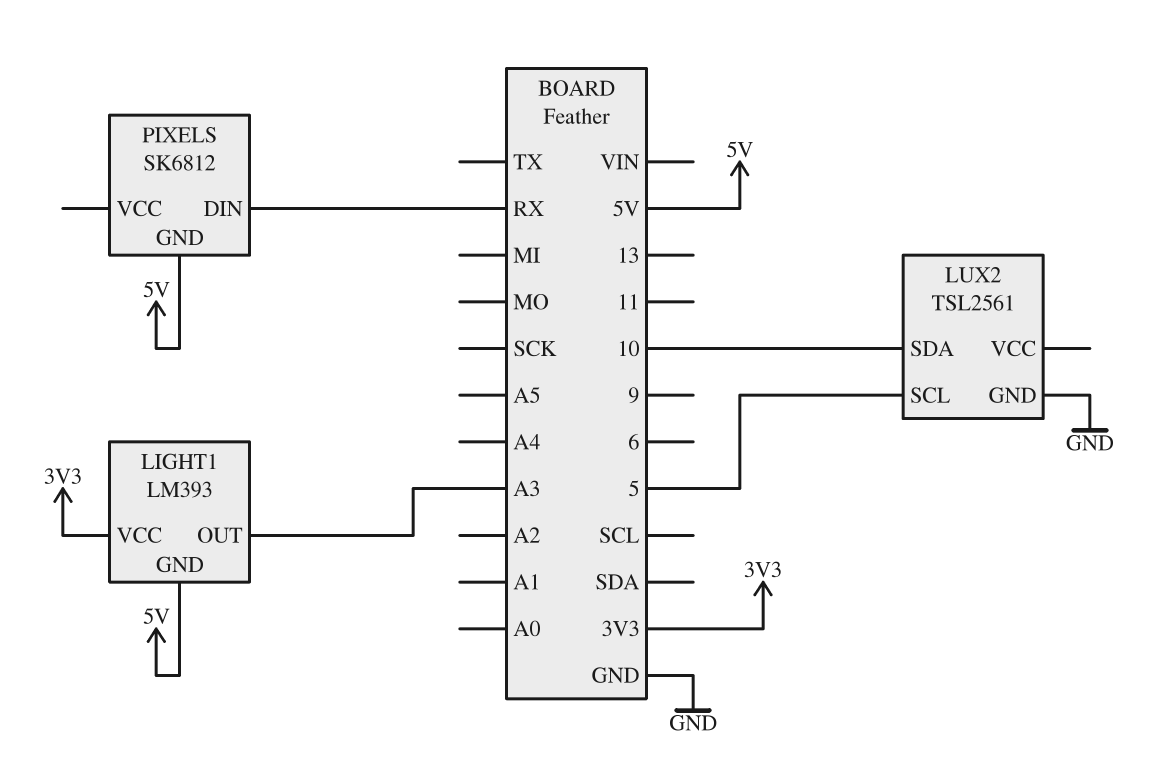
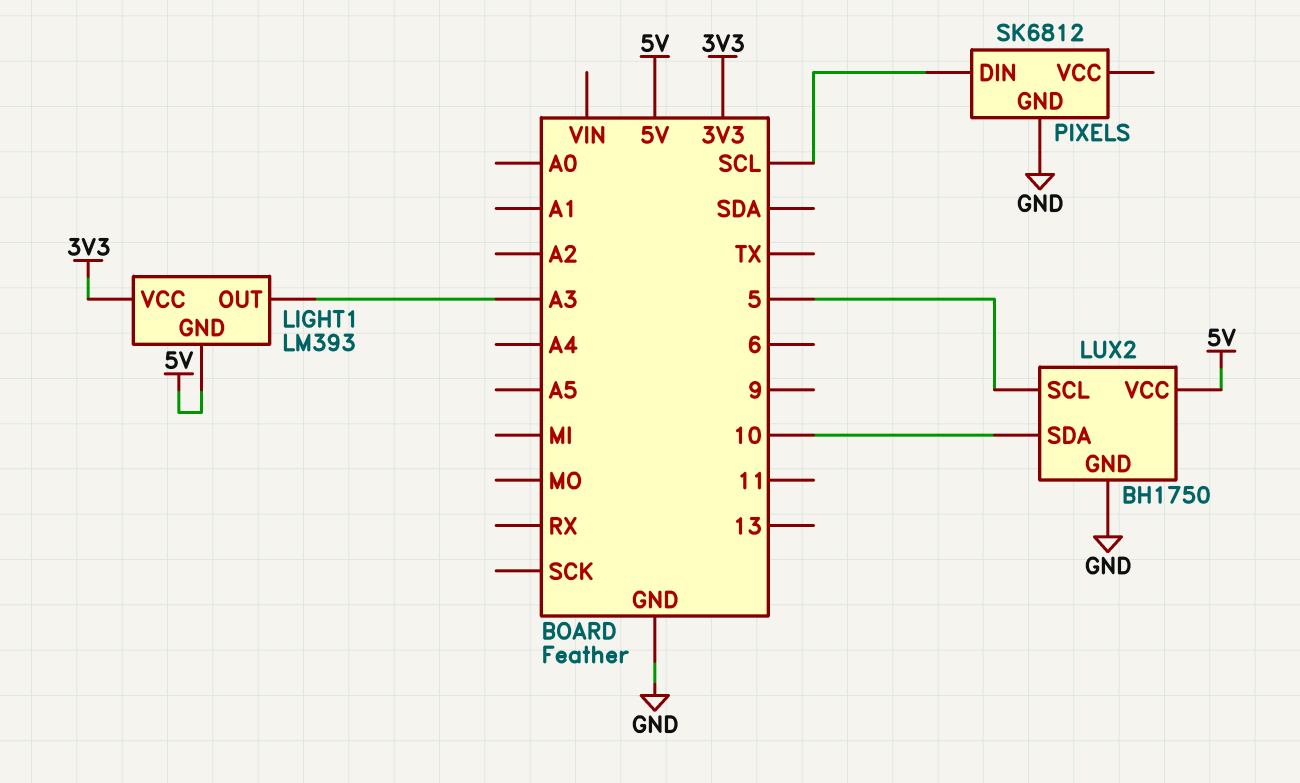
LUX2: TSL2561 -> BH1750
LUX2 pin VCC: none -> 5V
PIXELS pin DIN: RX -> SCL
PIXELS pin GND: 5V -> GND

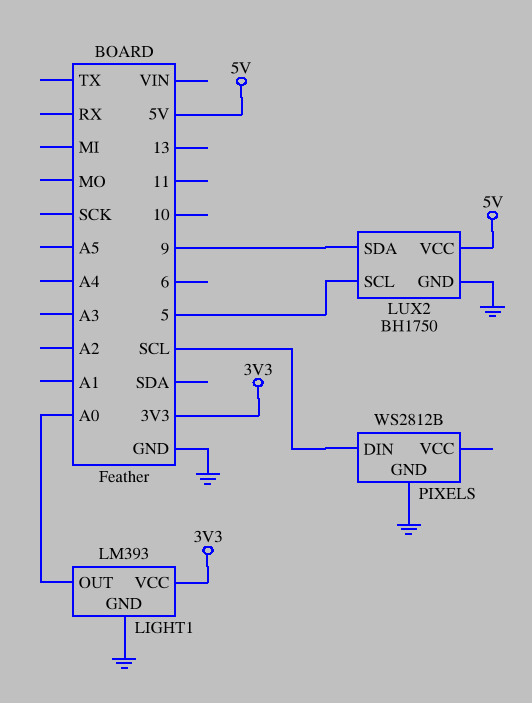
LIGHT1 pin GND: 5V -> GND
LIGHT1 pin OUT: A3 -> A0
LUX2 pin SDA: 10 -> 9
PIXELS: SK6812 -> WS2812B

